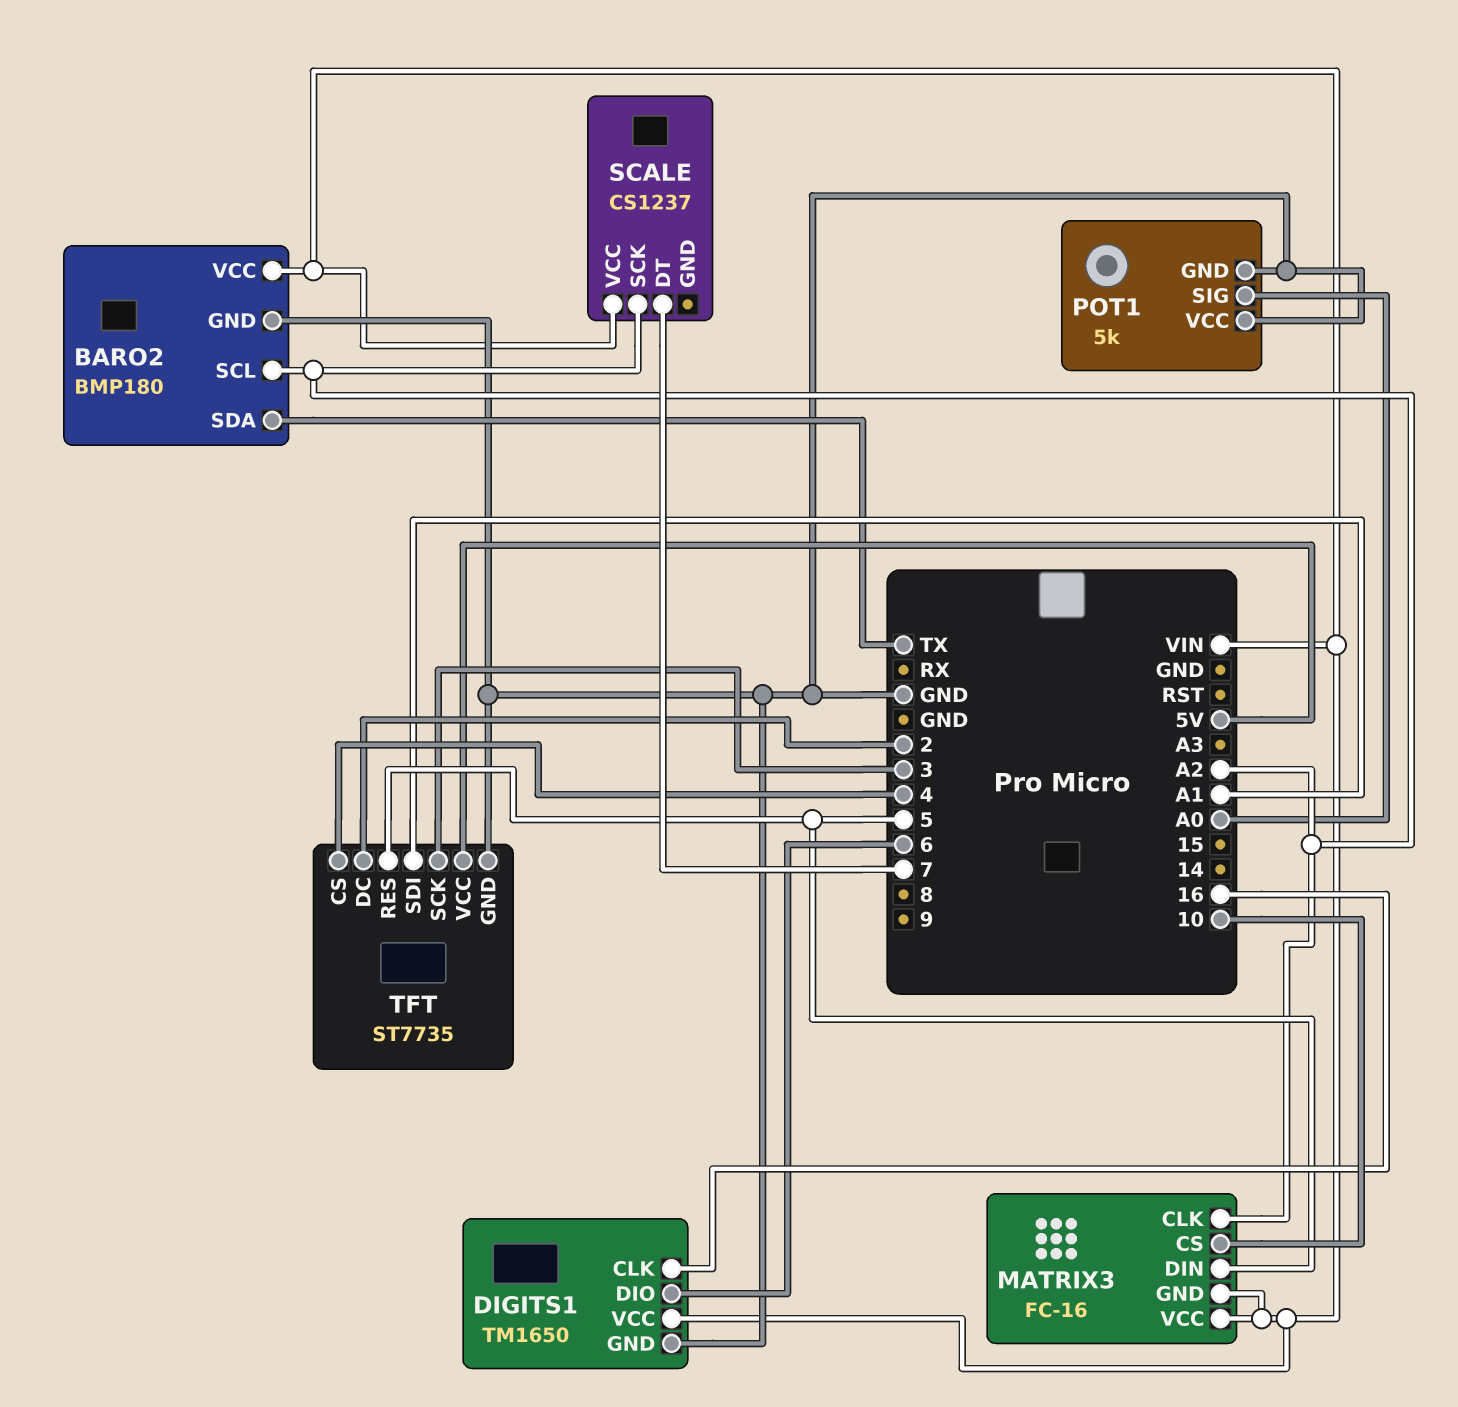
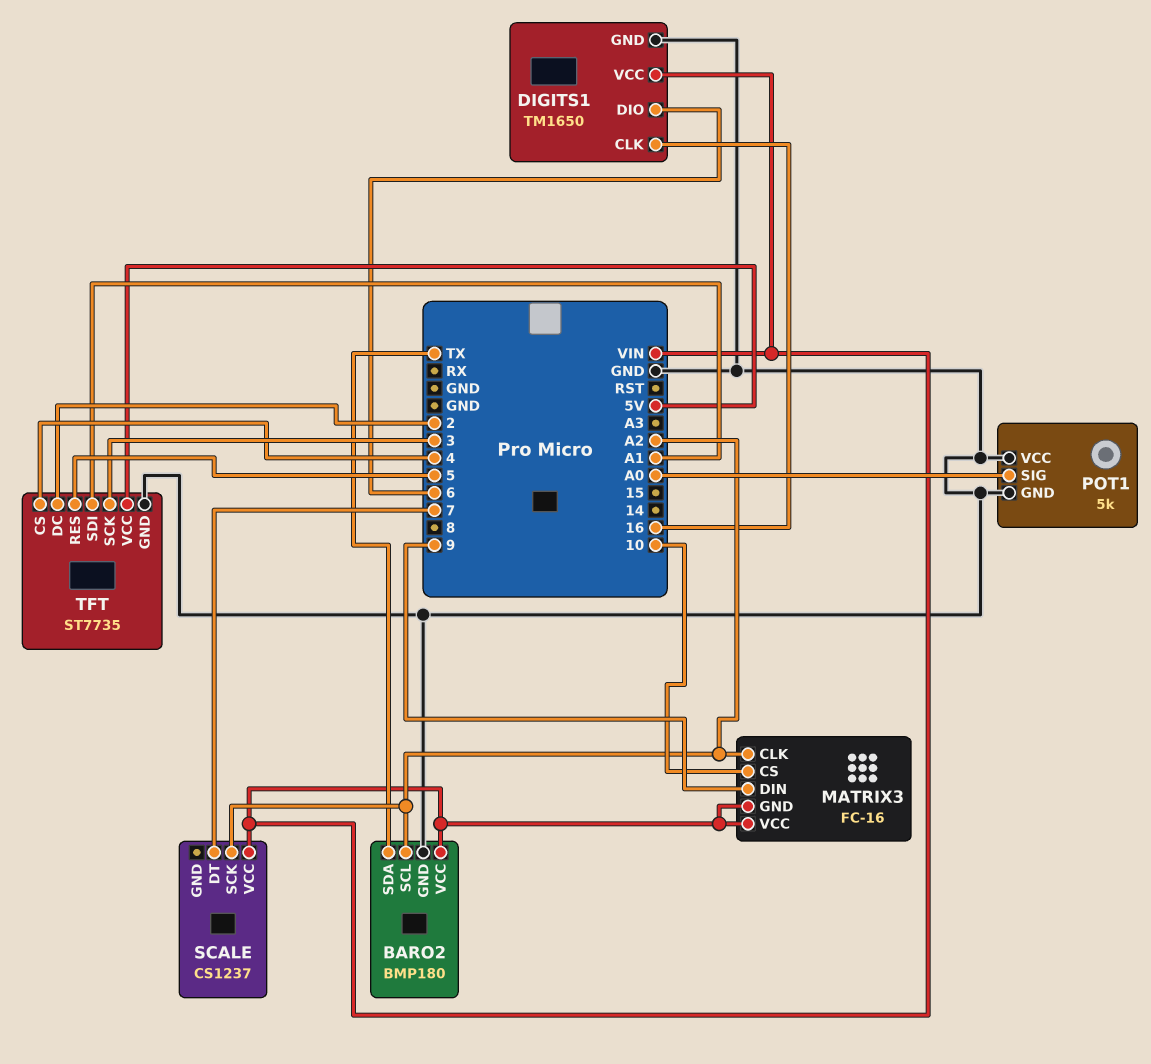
MATRIX3 pin DIN: 5 -> 9

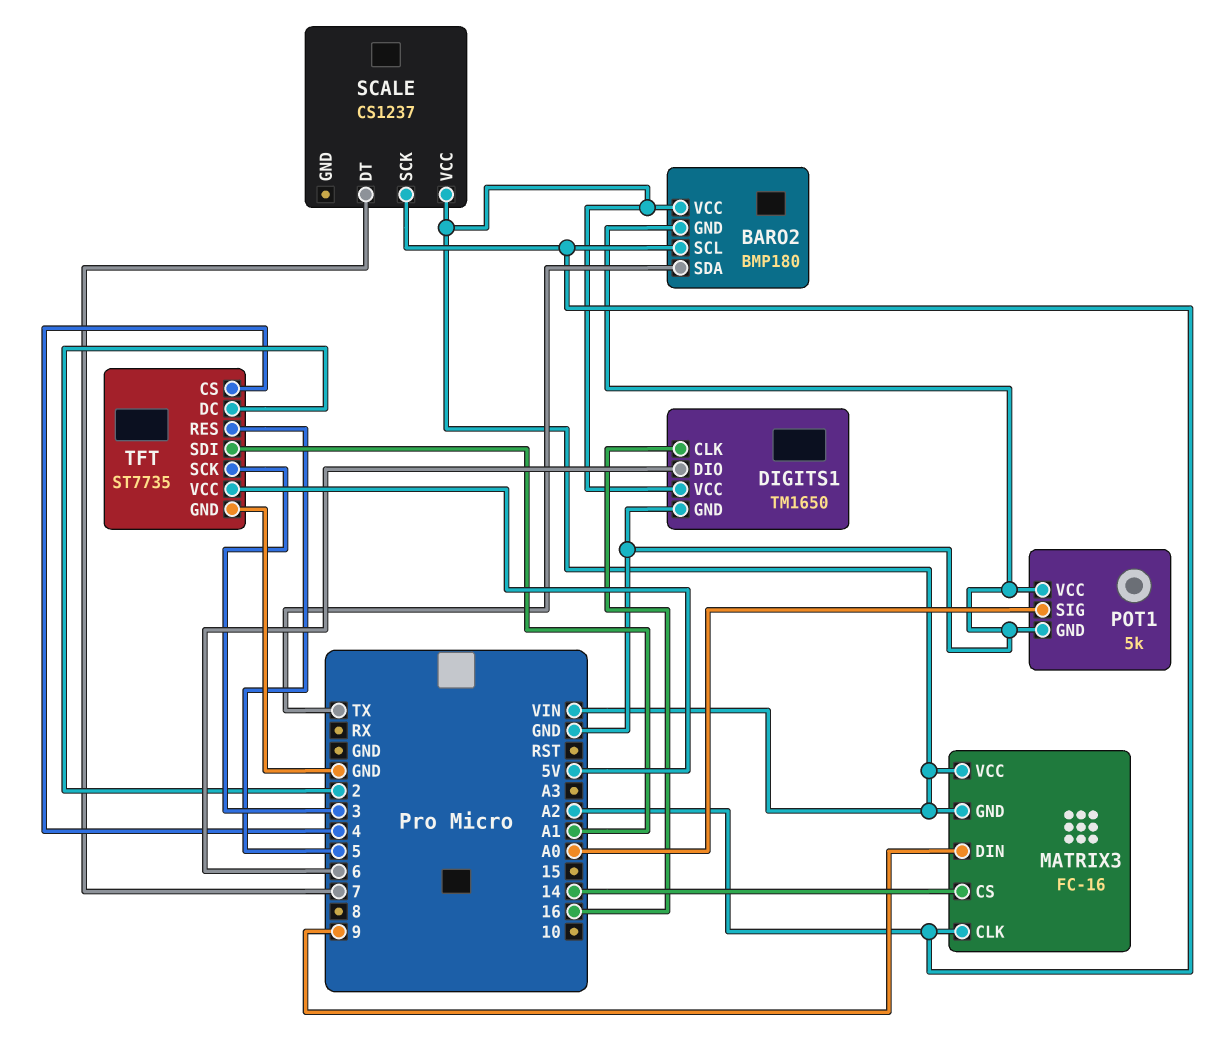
MATRIX3 pin CS: 10 -> 14

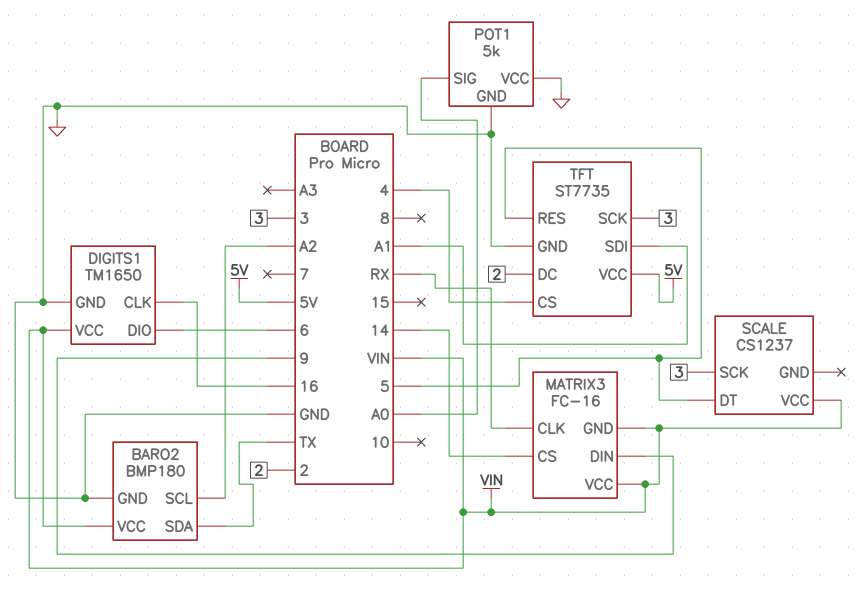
MATRIX3 pin CLK: A2 -> RX
SCALE pin DT: 7 -> 5
SCALE pin SCK: A2 -> 3

